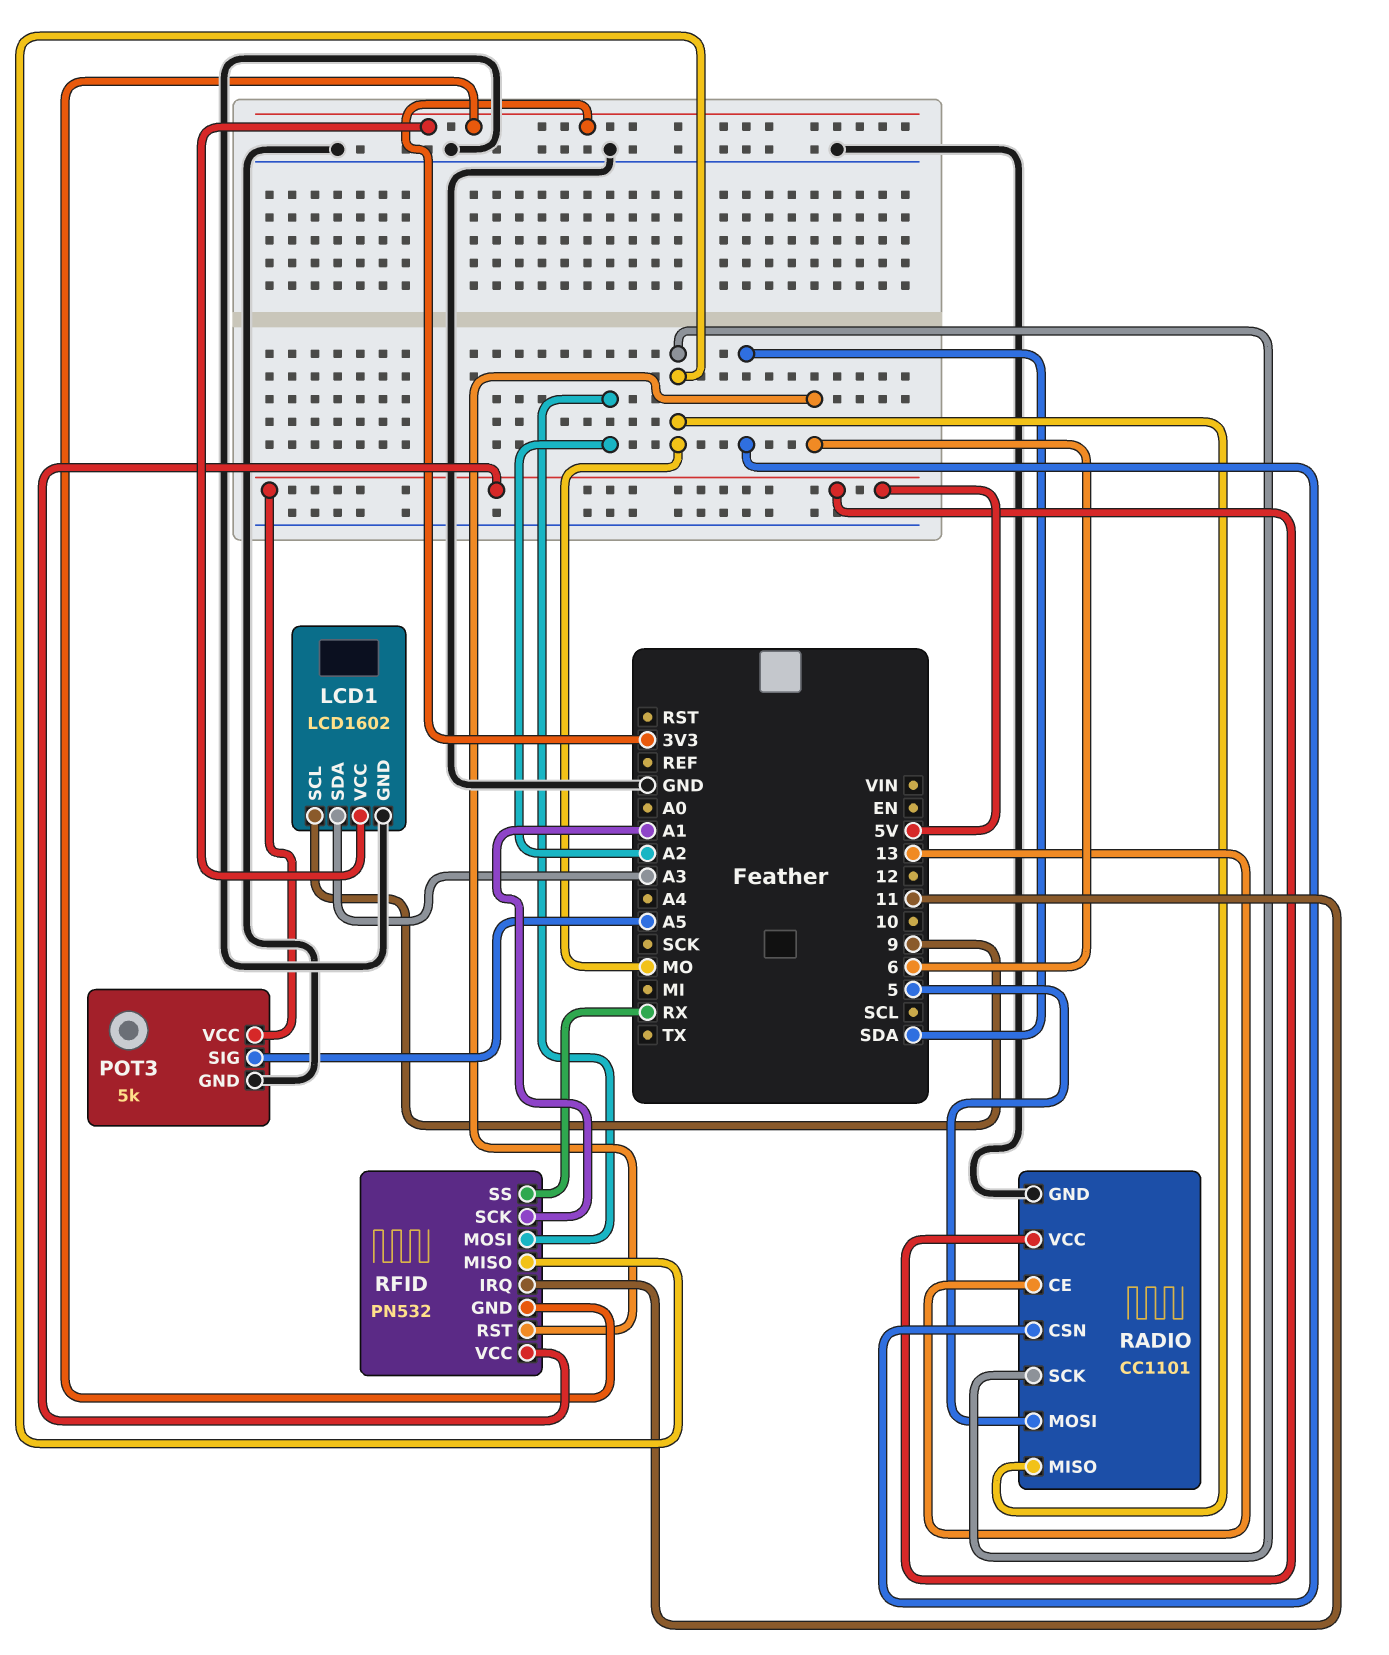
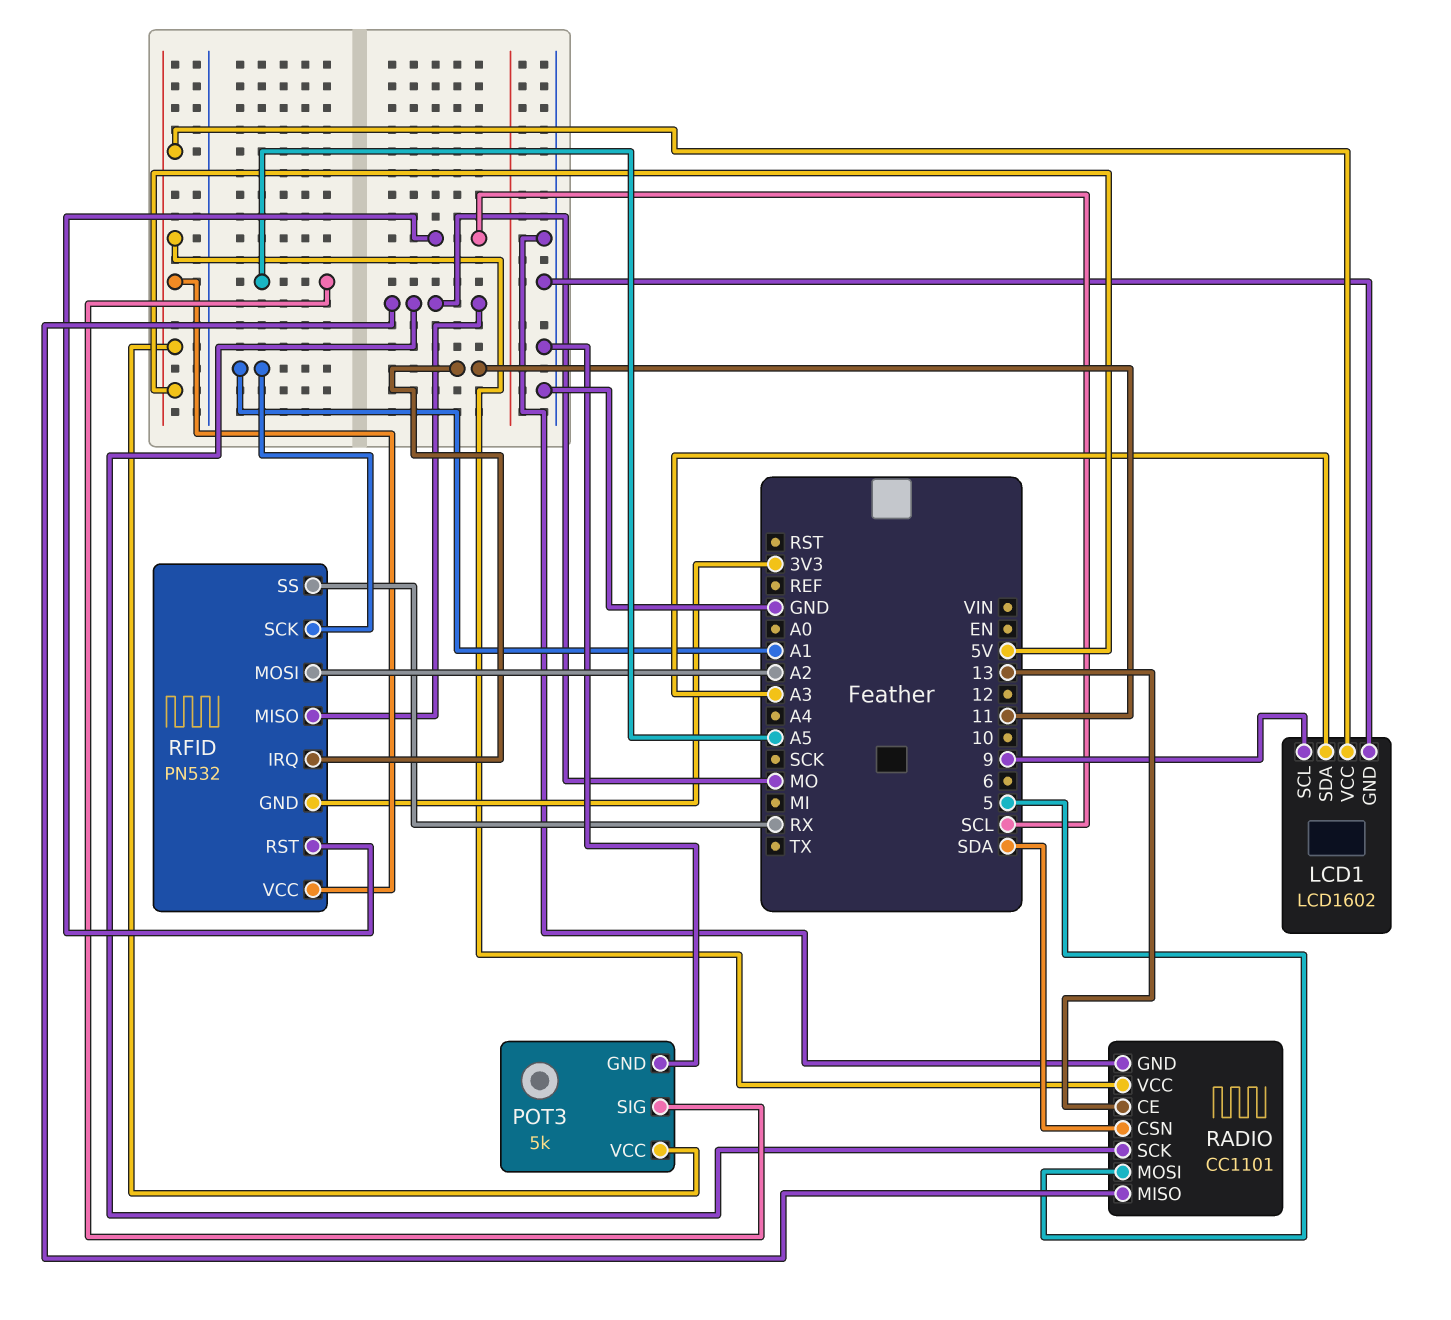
LCD1 pin VCC: 3V3 -> 5V
RFID pin RST: 6 -> SCL

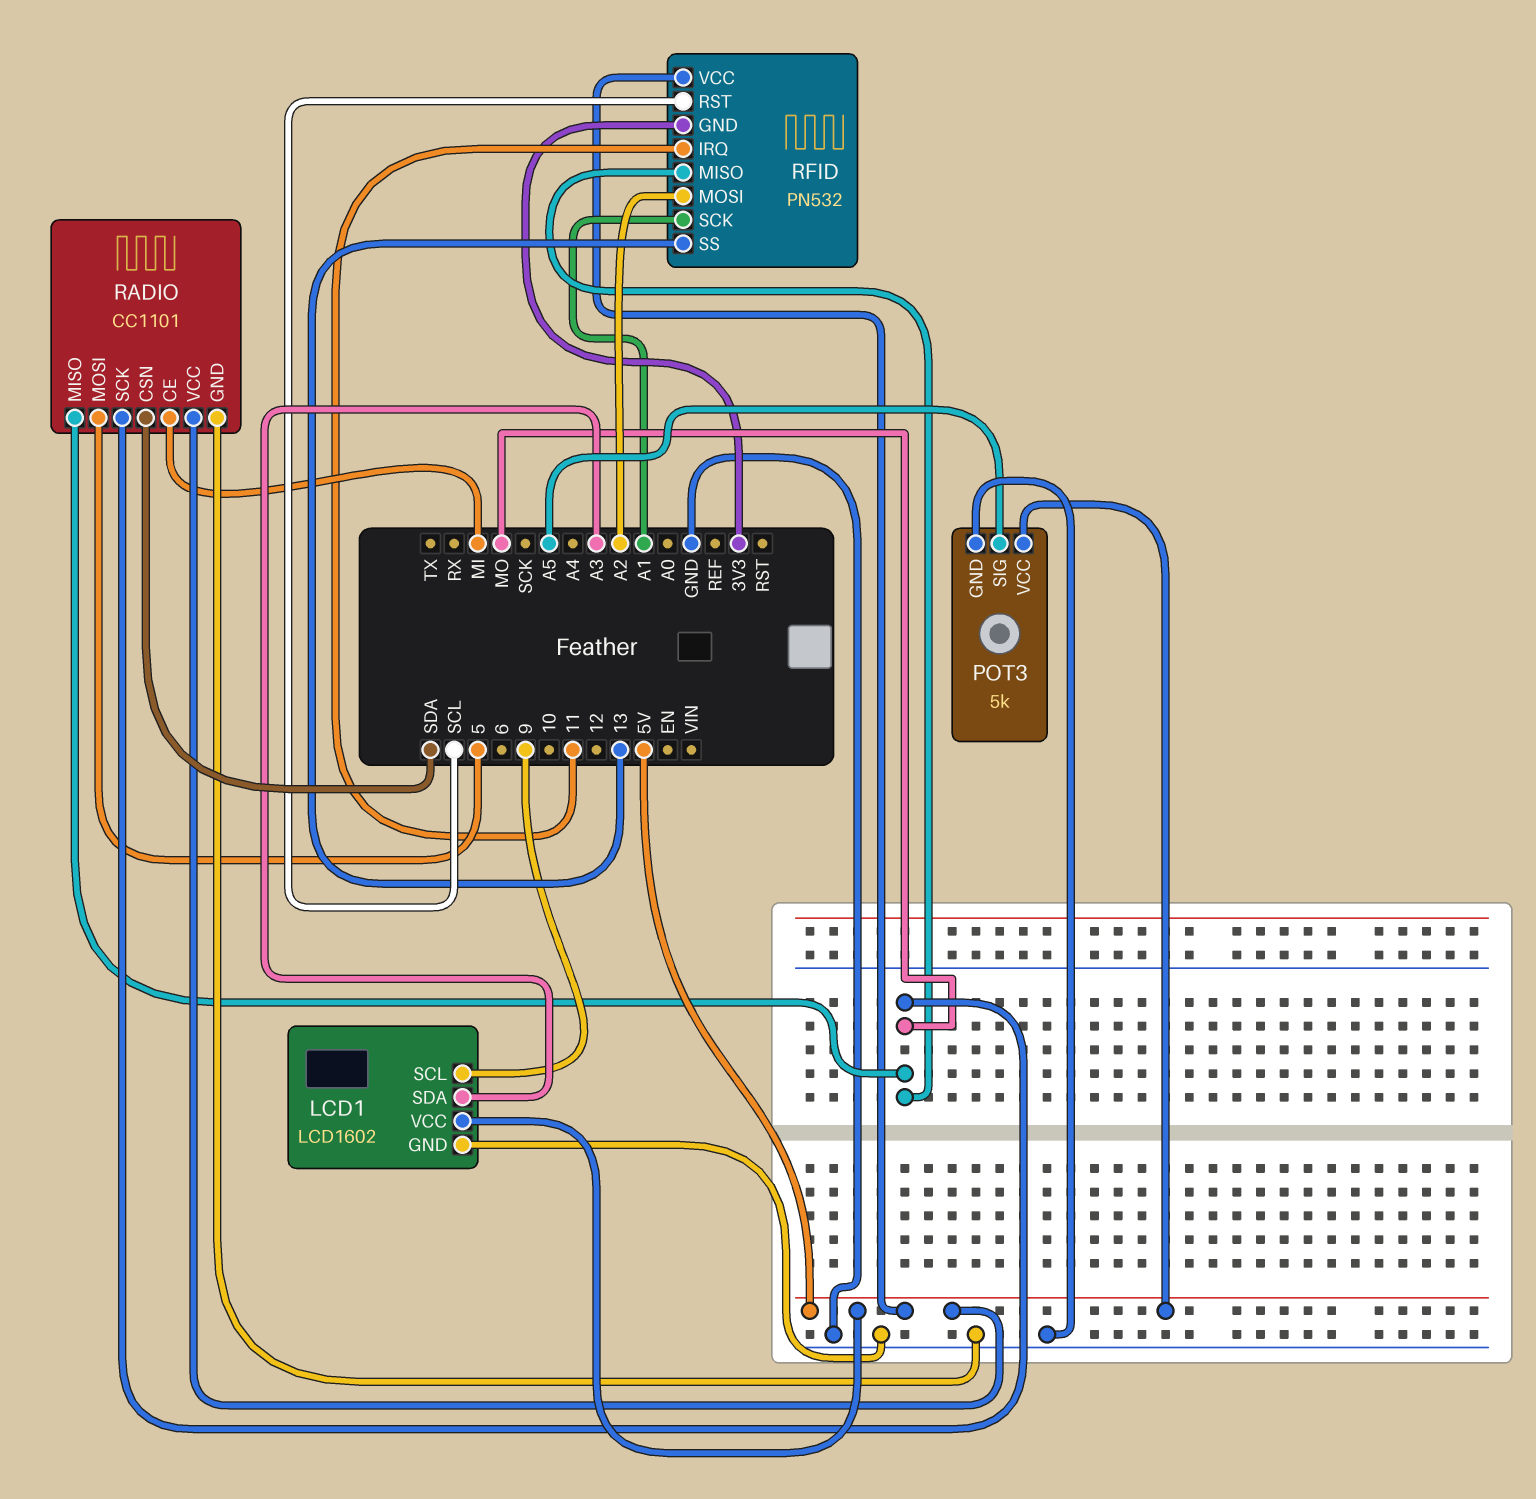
RADIO pin CE: 13 -> MI
RFID pin SS: RX -> 13

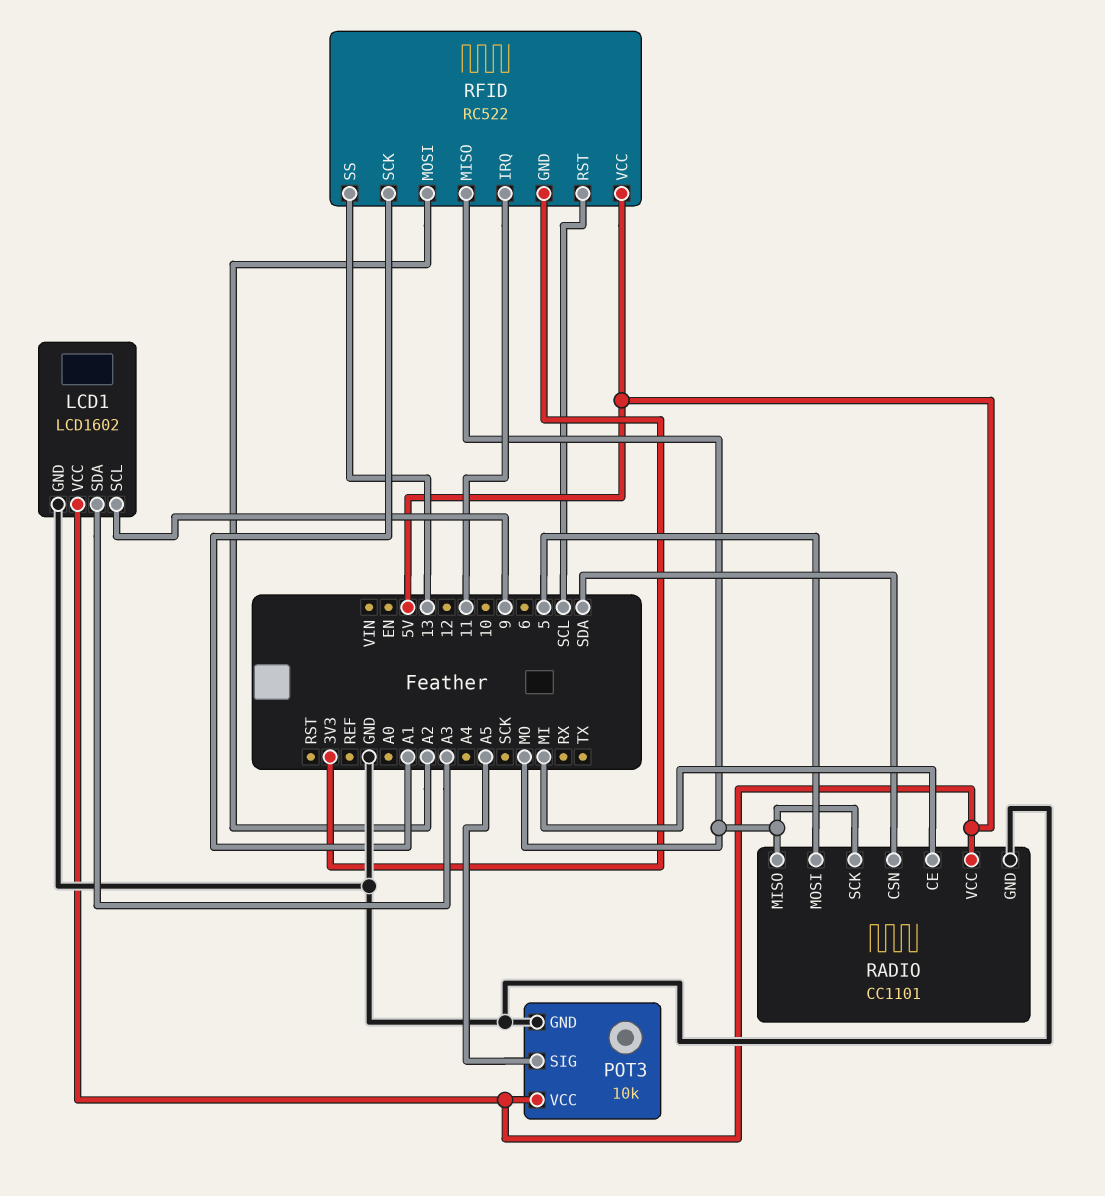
POT3: 5k -> 10k
RFID: PN532 -> RC522

